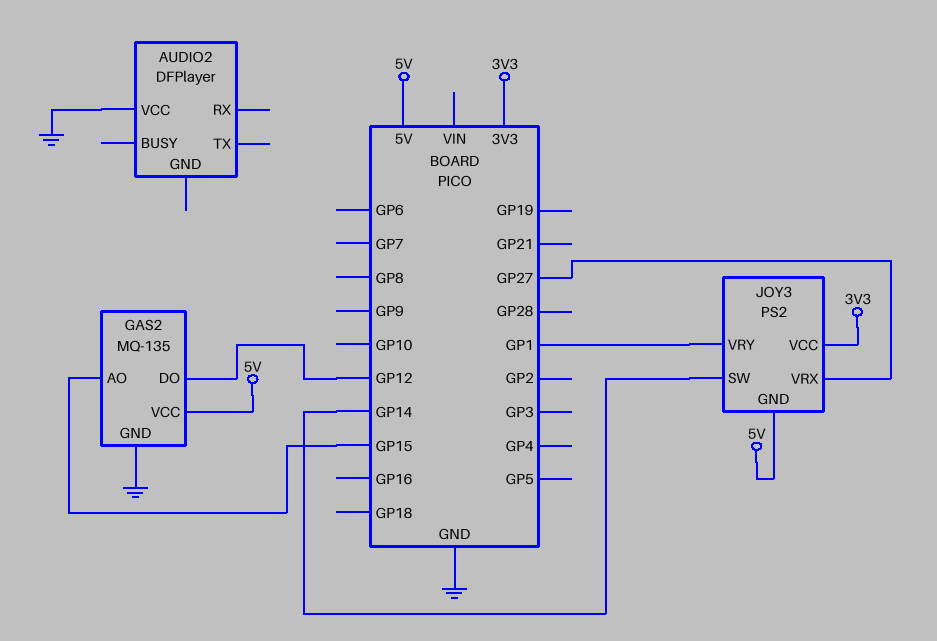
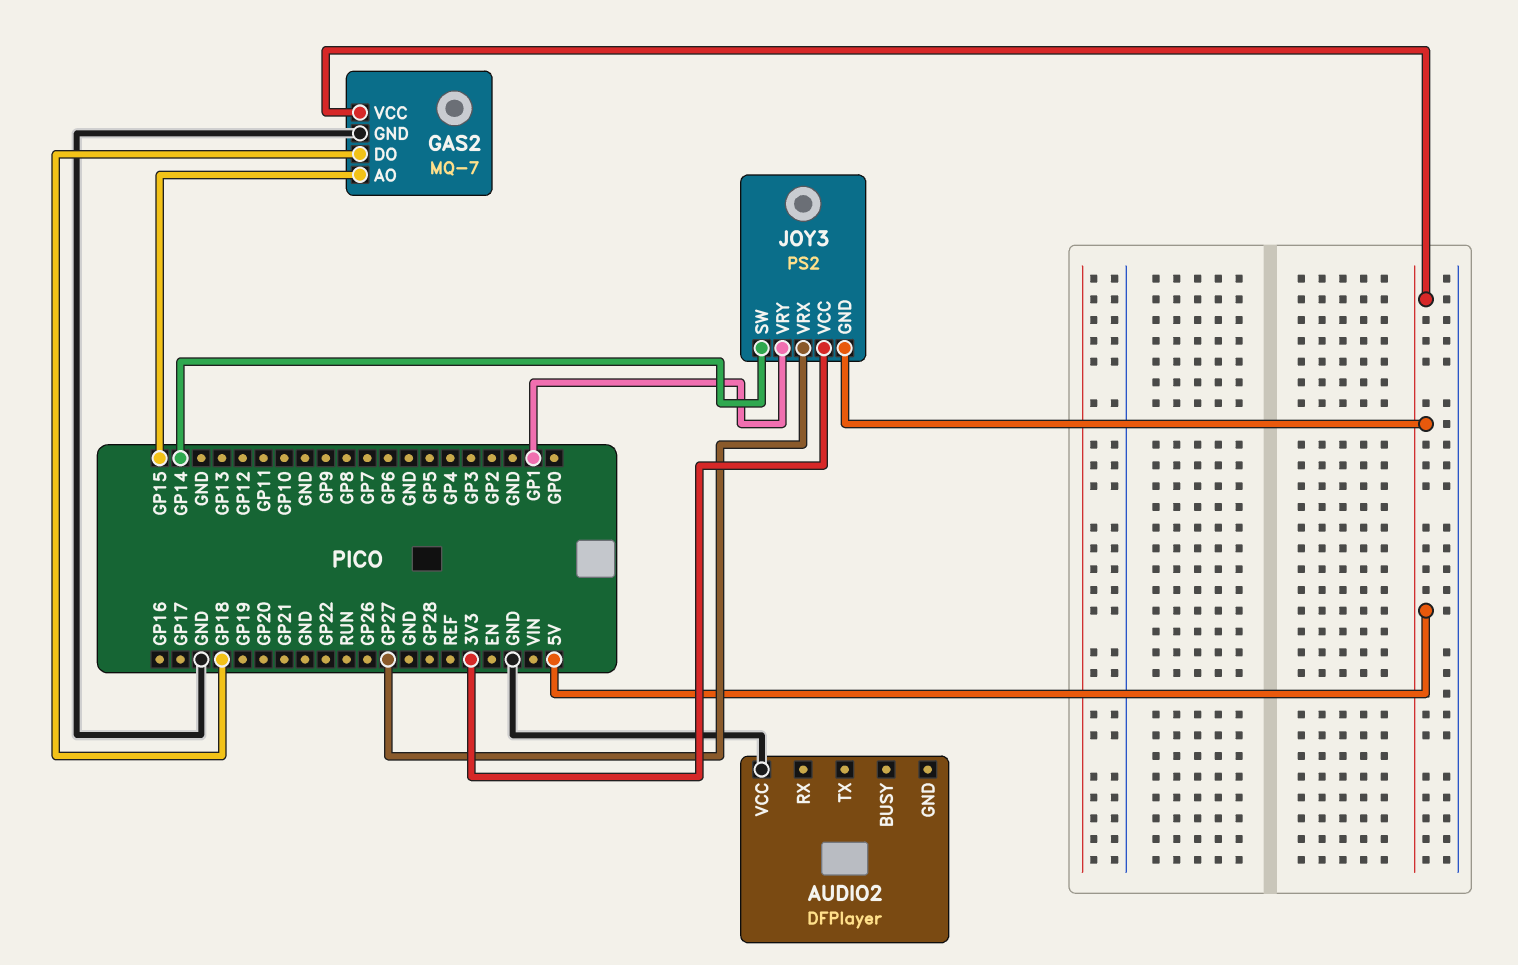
GAS2: MQ-135 -> MQ-7
GAS2 pin DO: GP12 -> GP18

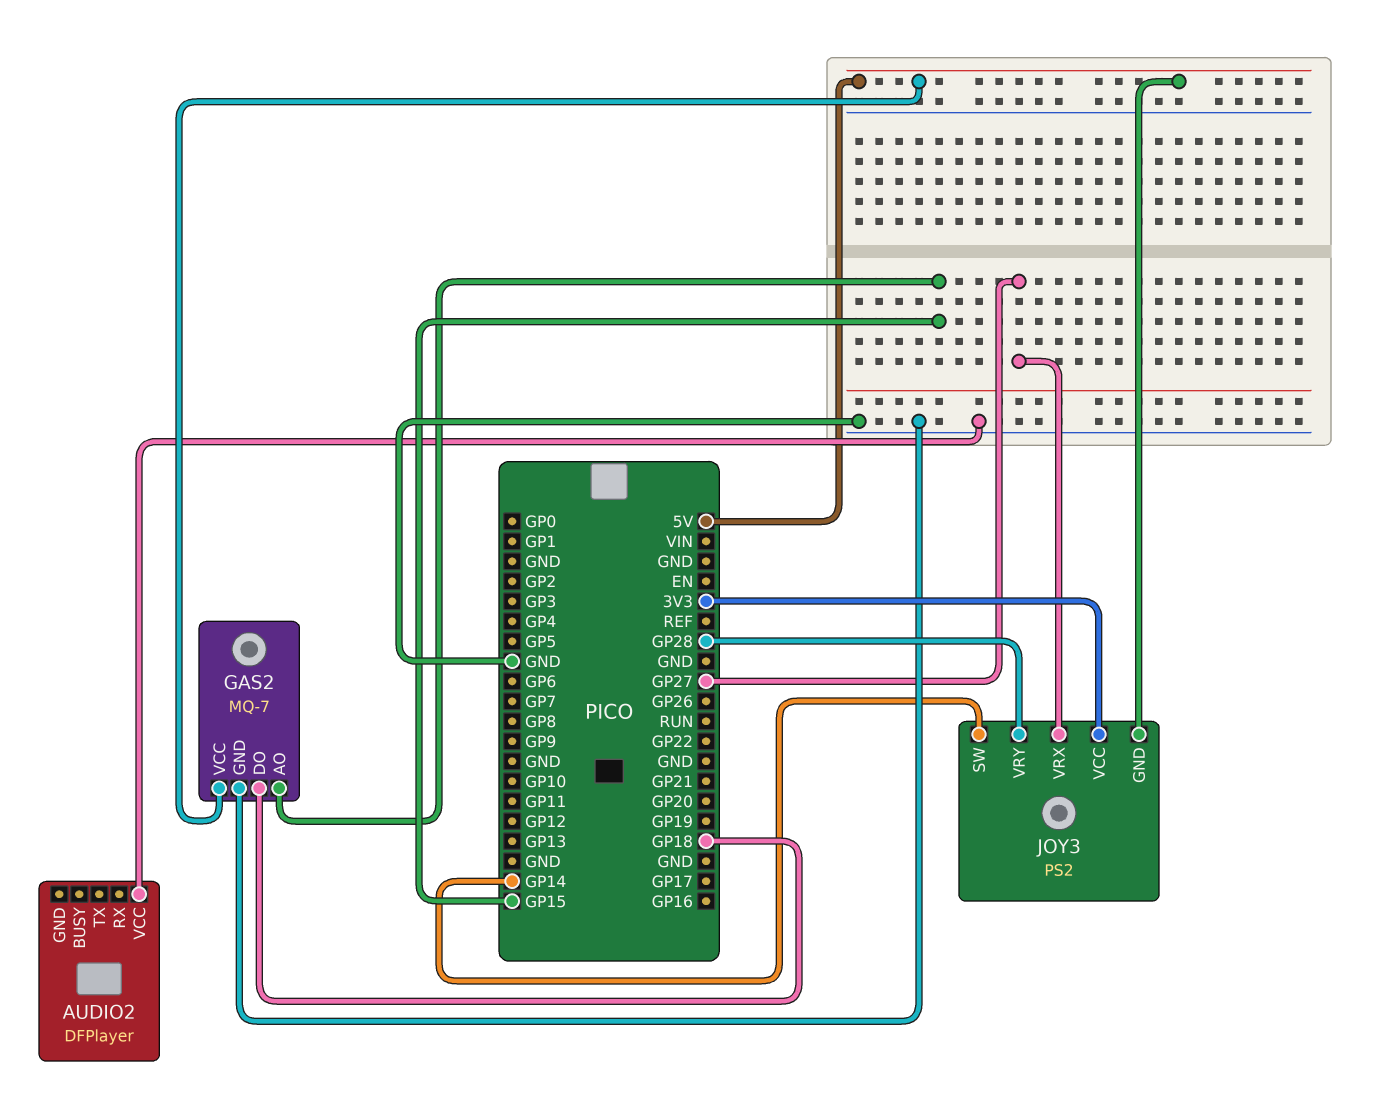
JOY3 pin VRY: GP1 -> GP28

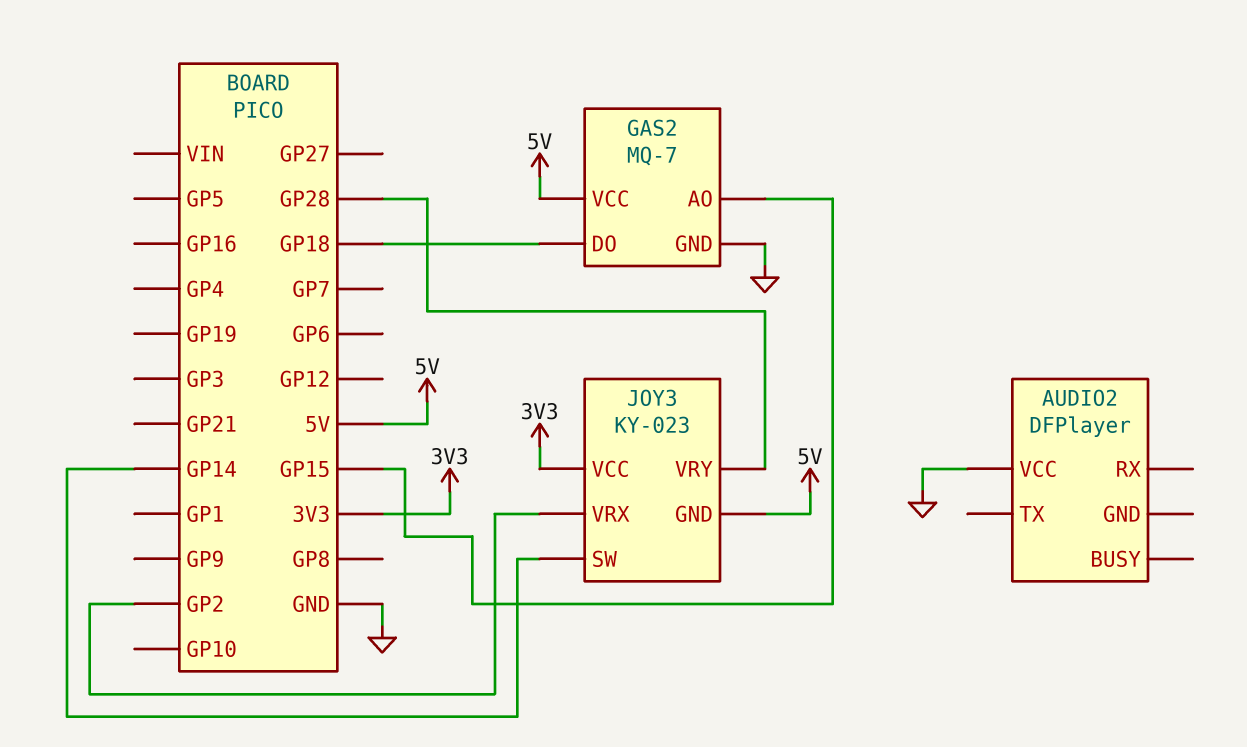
JOY3: PS2 -> KY-023
JOY3 pin VRX: GP27 -> GP2

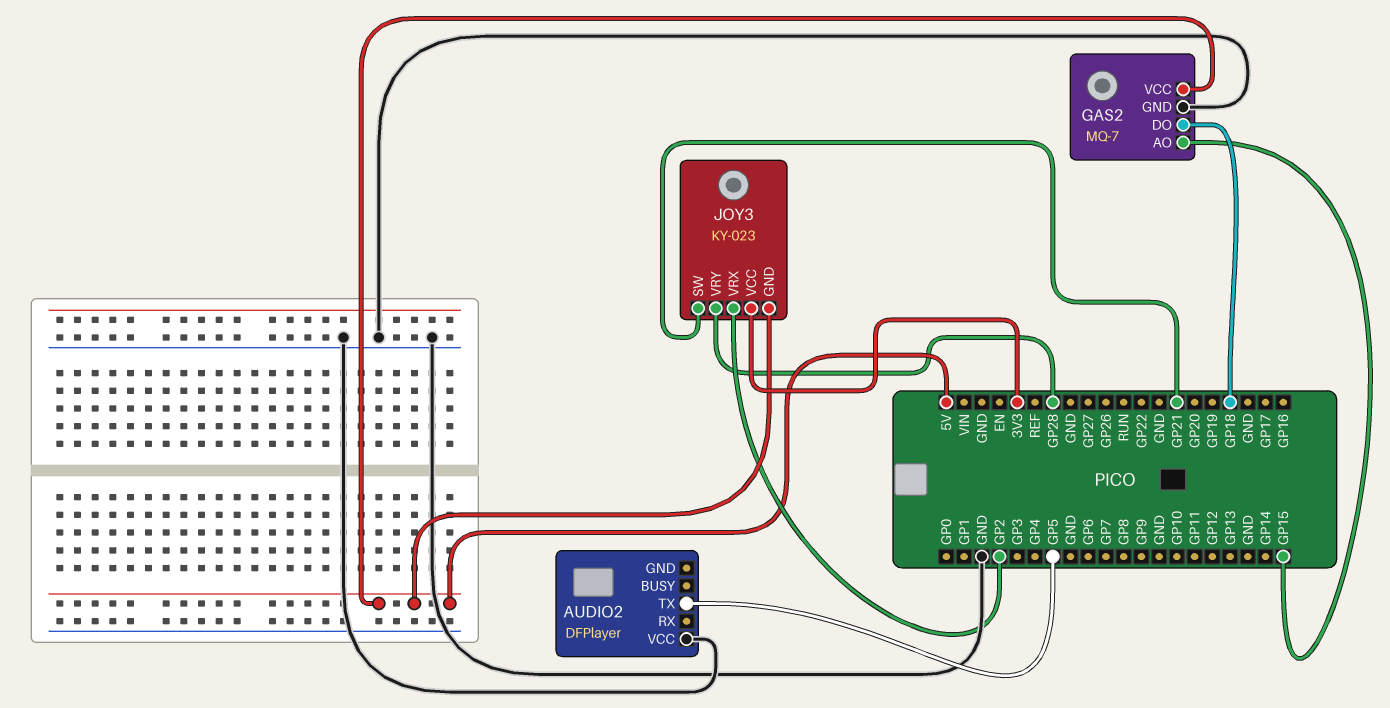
AUDIO2 pin TX: none -> GP5
JOY3 pin SW: GP14 -> GP21

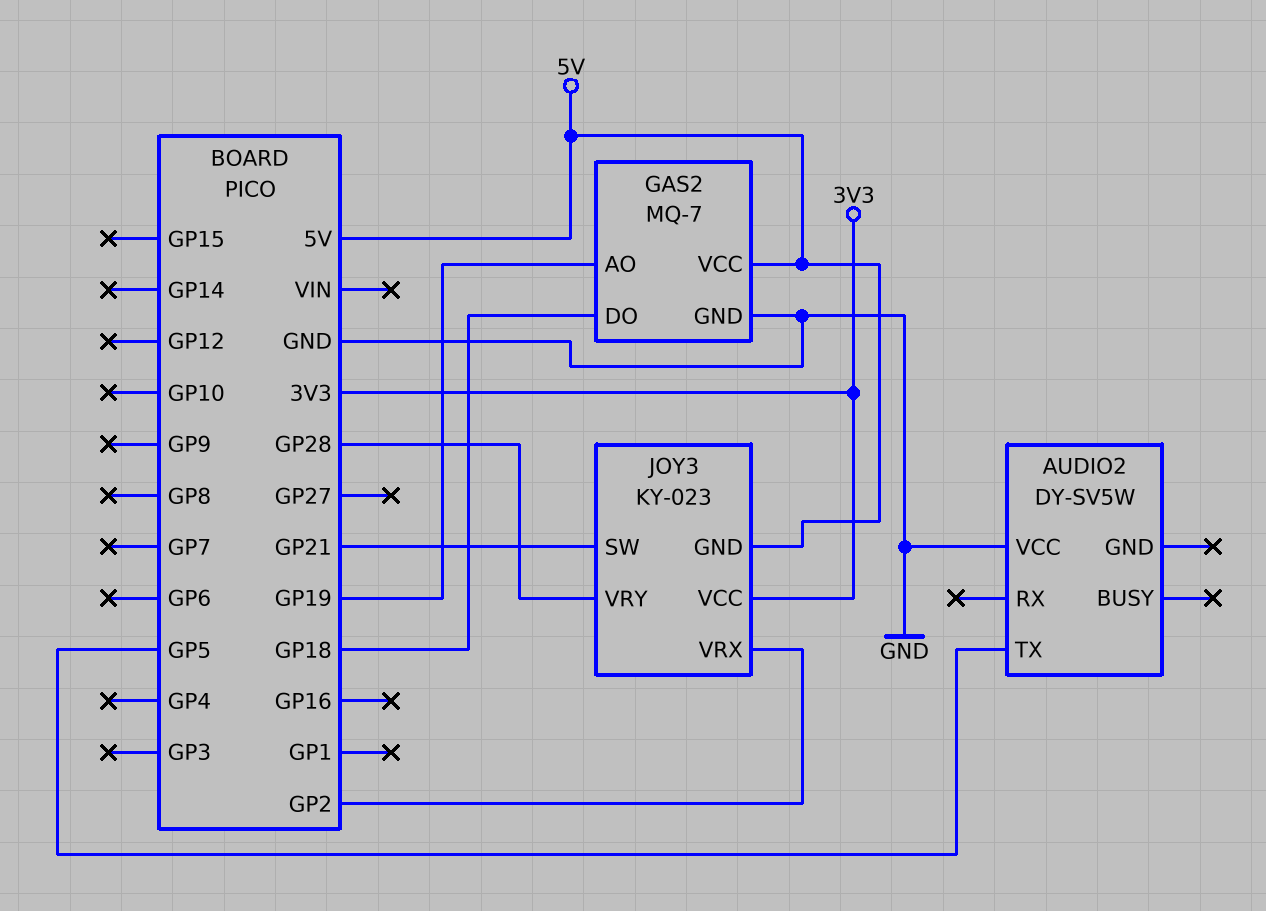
AUDIO2: DFPlayer -> DY-SV5W
GAS2 pin AO: GP15 -> GP19

